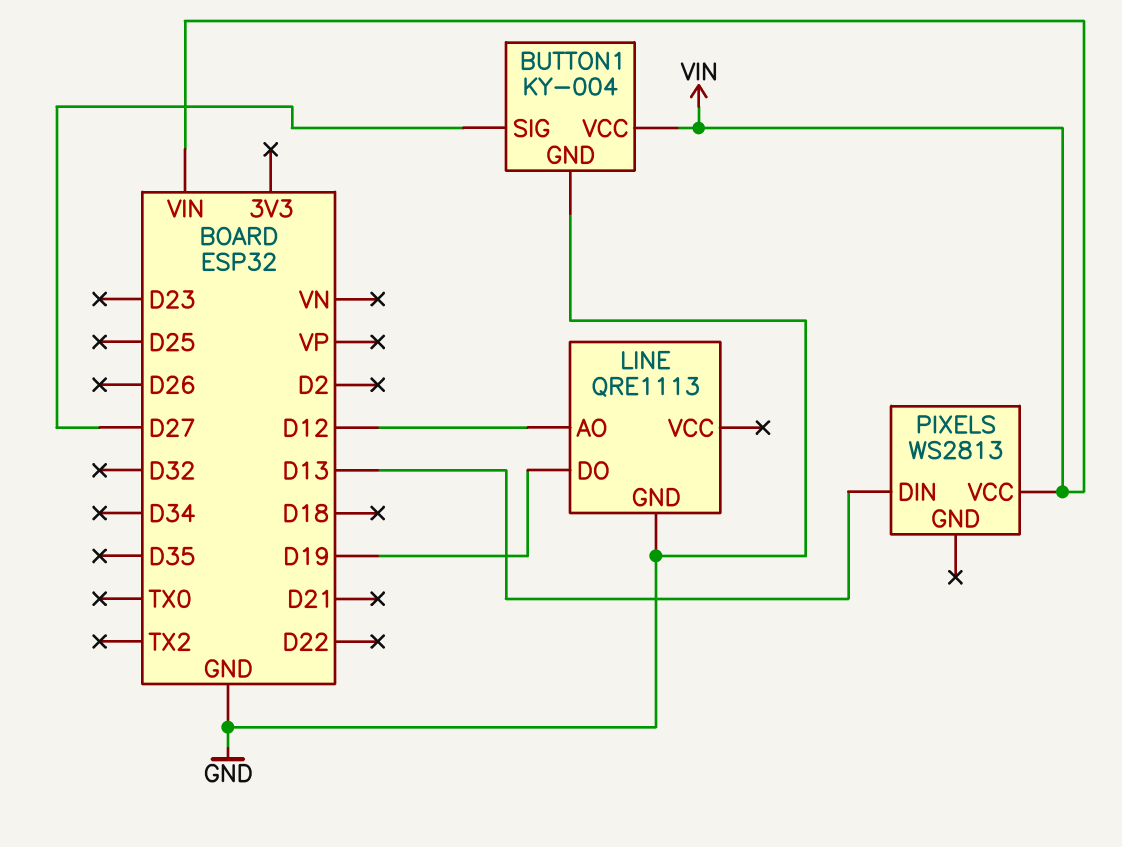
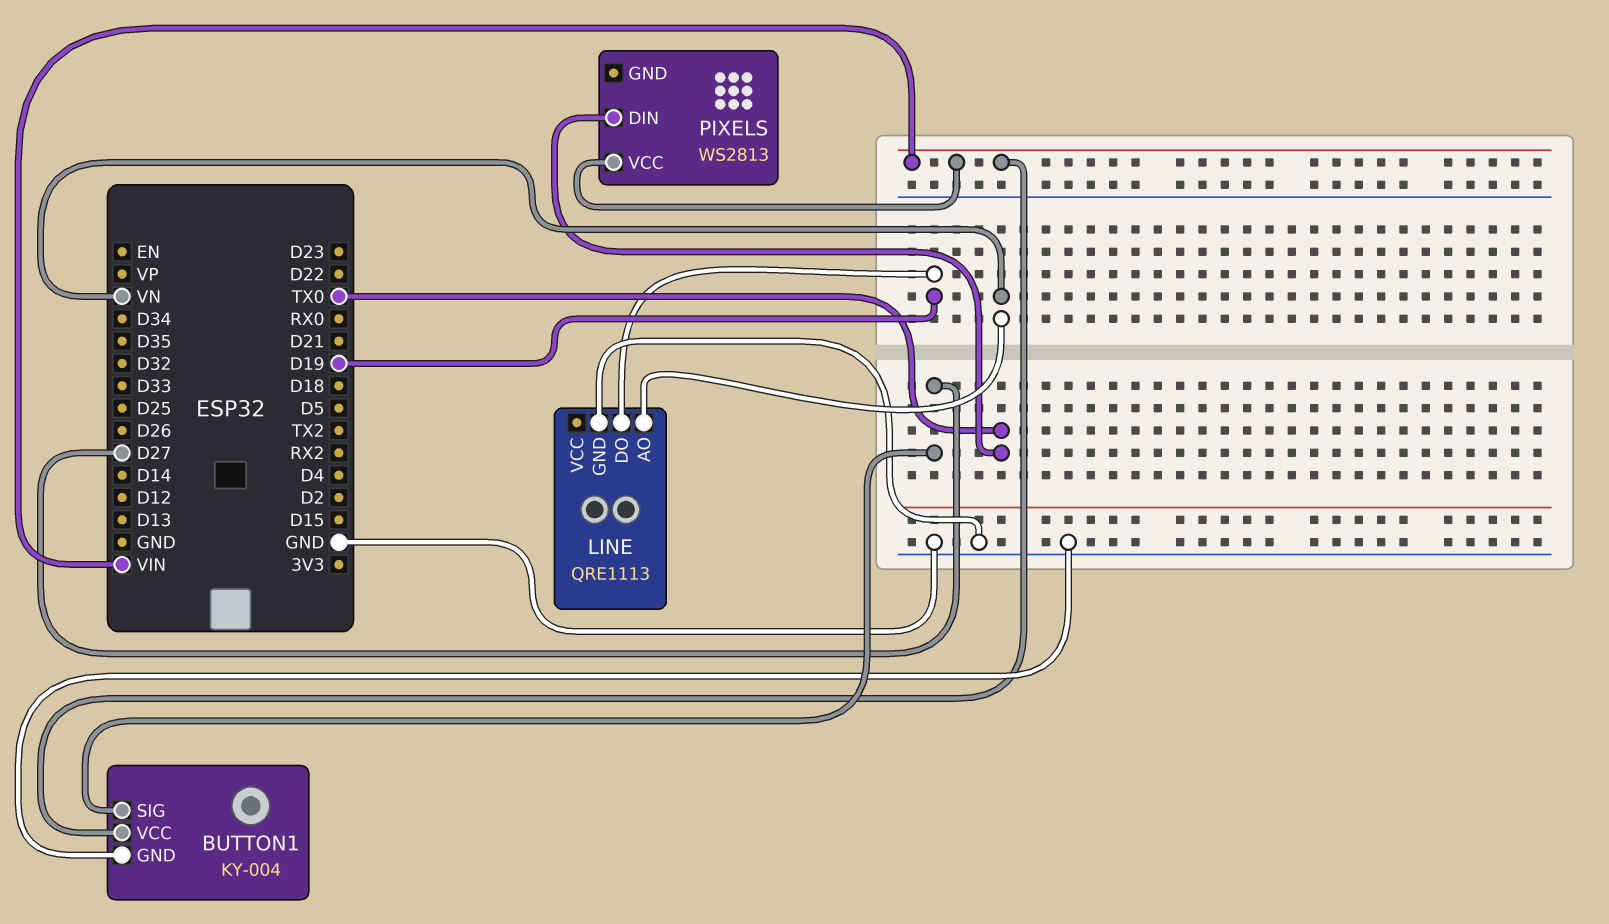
LINE pin AO: D12 -> VN
PIXELS pin DIN: D13 -> TX0

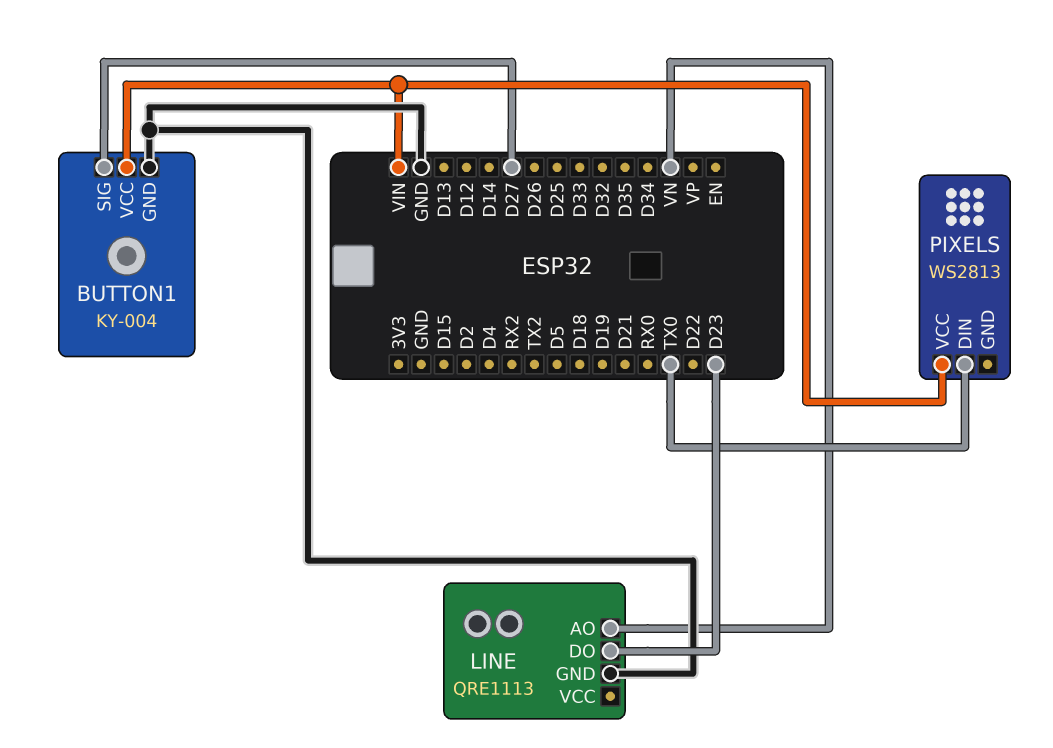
LINE pin DO: D19 -> D23

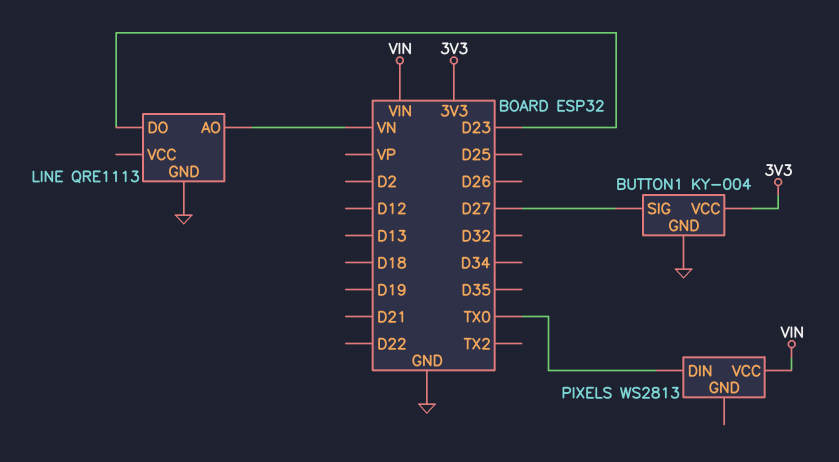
BUTTON1 pin VCC: VIN -> 3V3

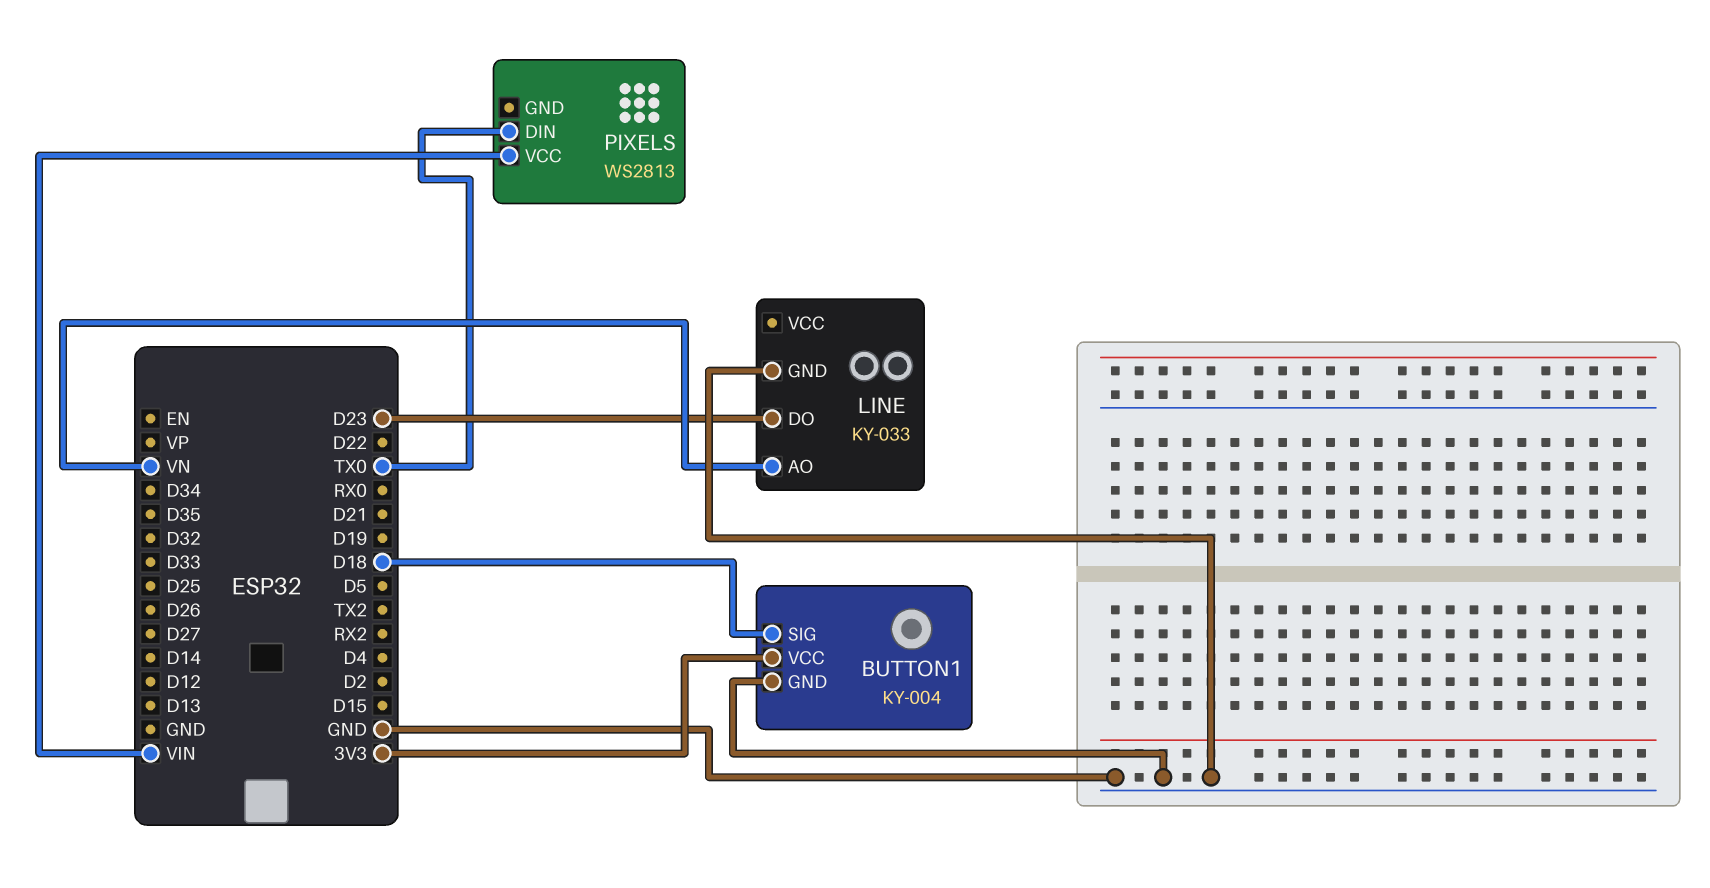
BUTTON1 pin SIG: D27 -> D18
LINE: QRE1113 -> KY-033

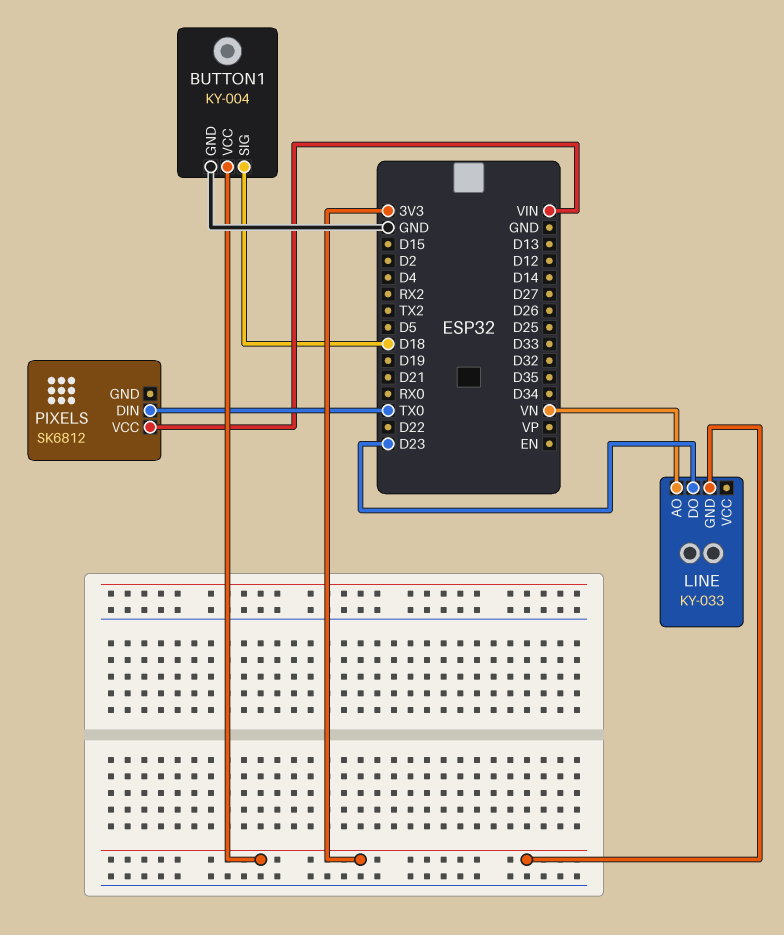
LINE pin GND: GND -> 3V3
PIXELS: WS2813 -> SK6812

